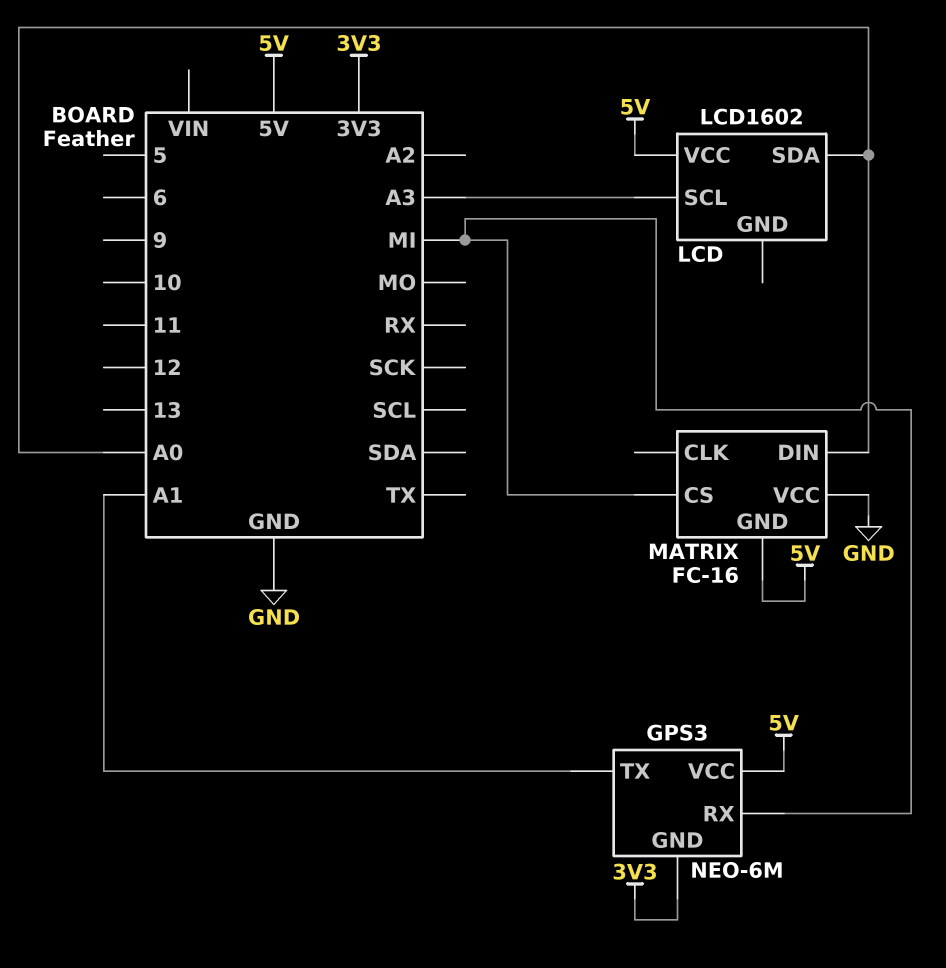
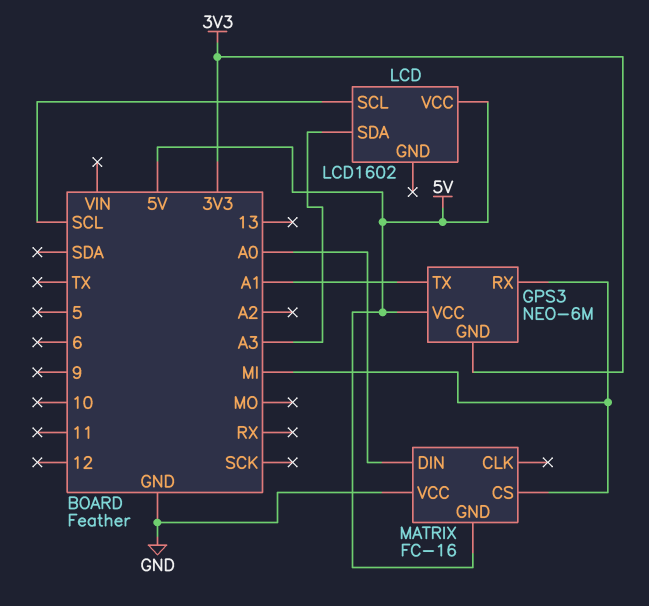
LCD pin SCL: A3 -> SCL
LCD pin SDA: A0 -> A3

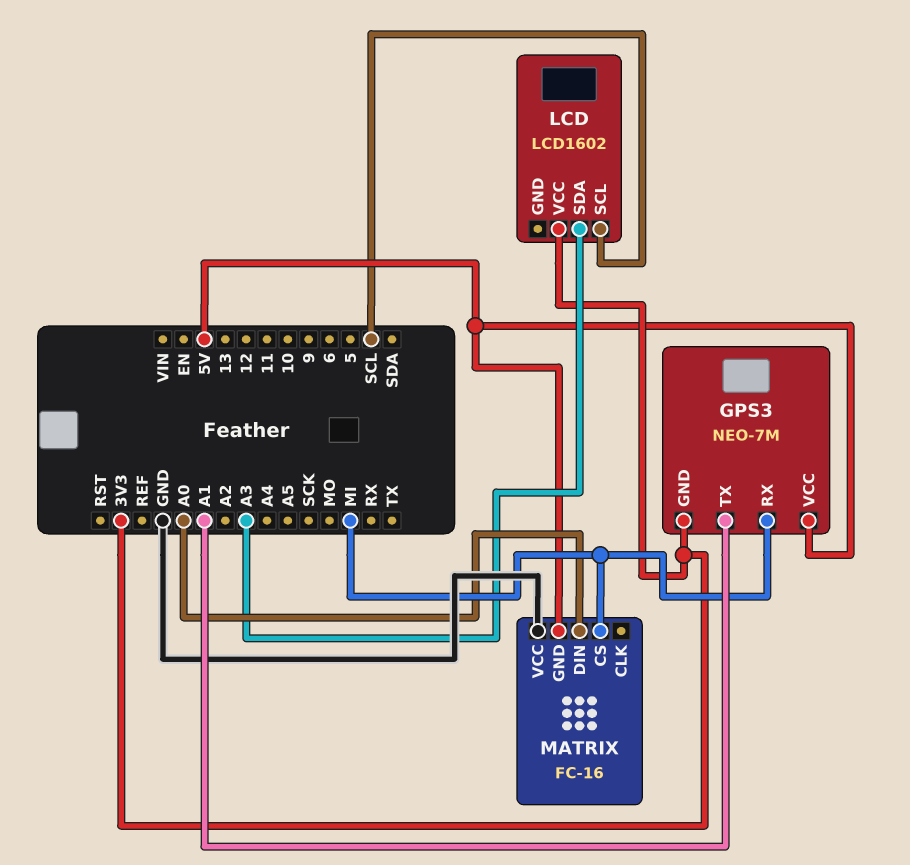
GPS3: NEO-6M -> NEO-7M
LCD pin VCC: 5V -> 3V3

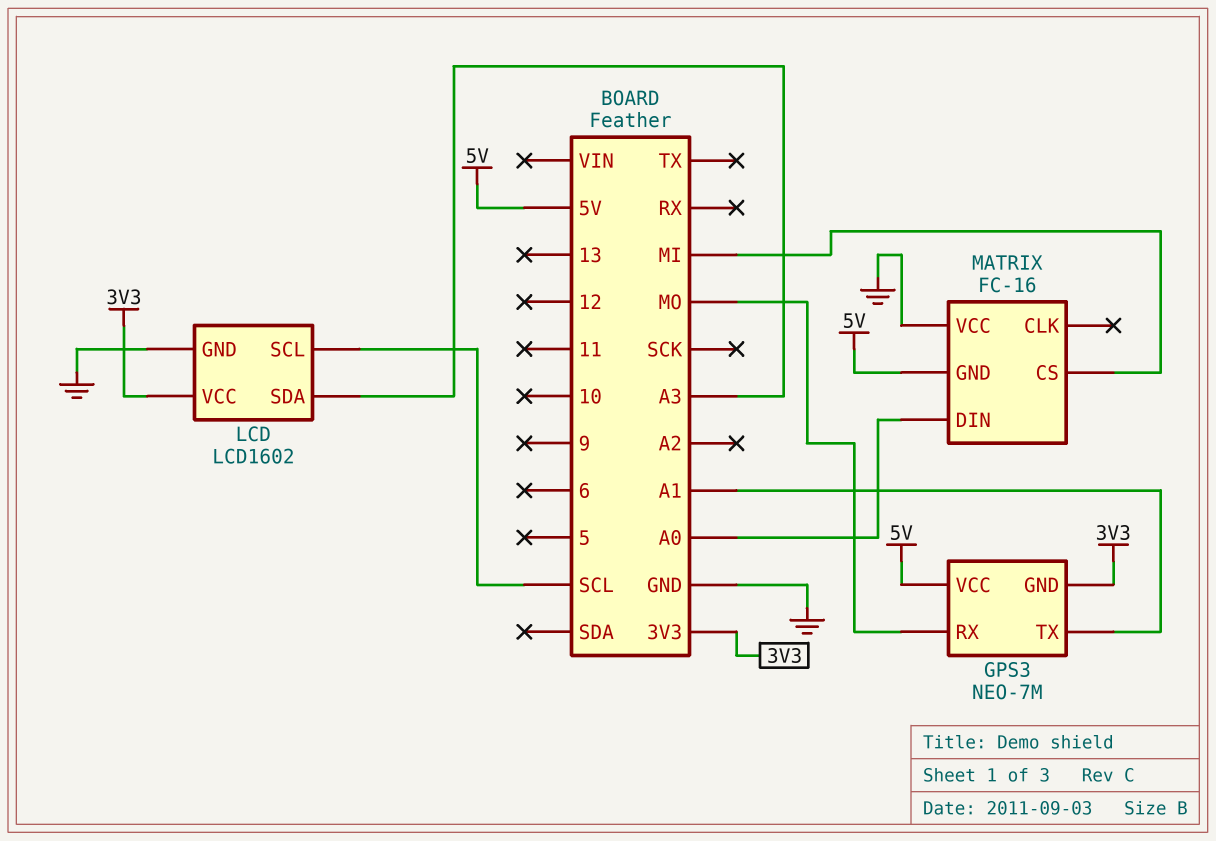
GPS3 pin RX: MI -> MO
LCD pin GND: none -> GND

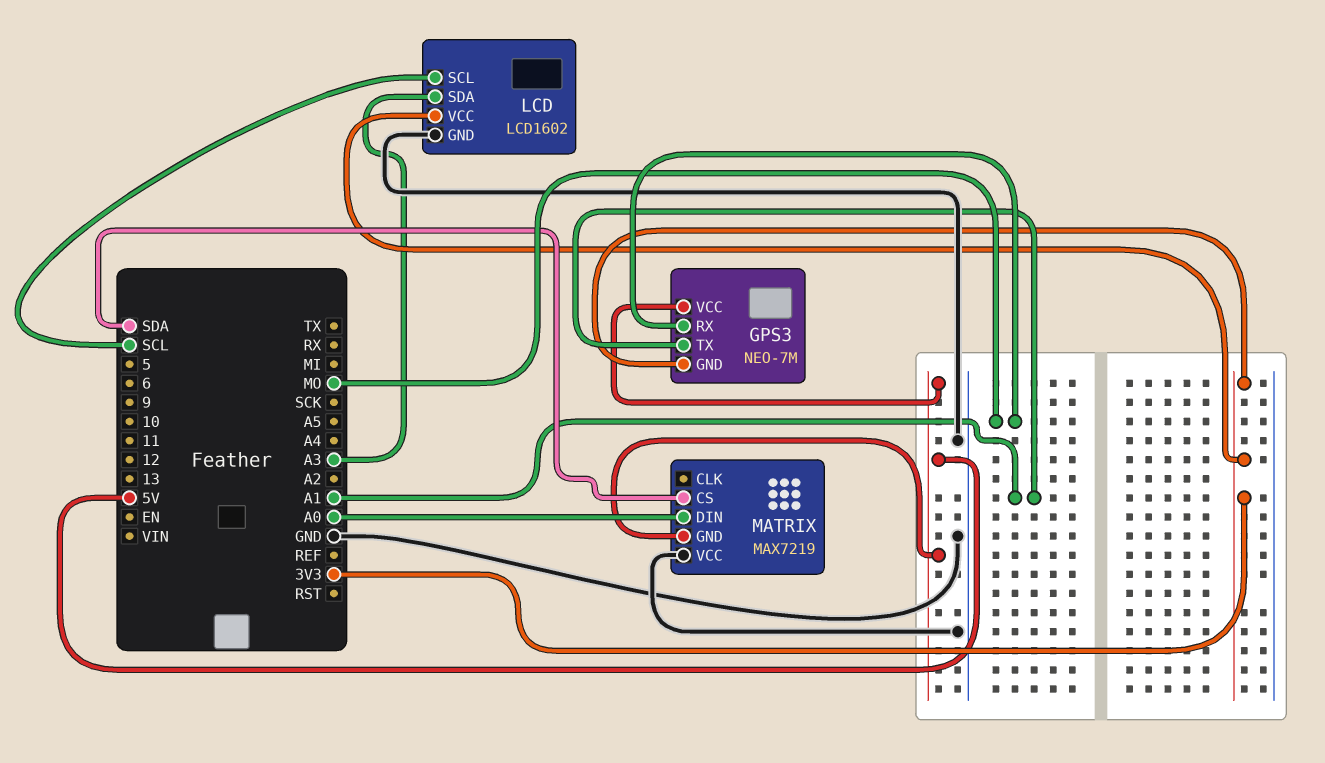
MATRIX: FC-16 -> MAX7219
MATRIX pin CS: MI -> SDA

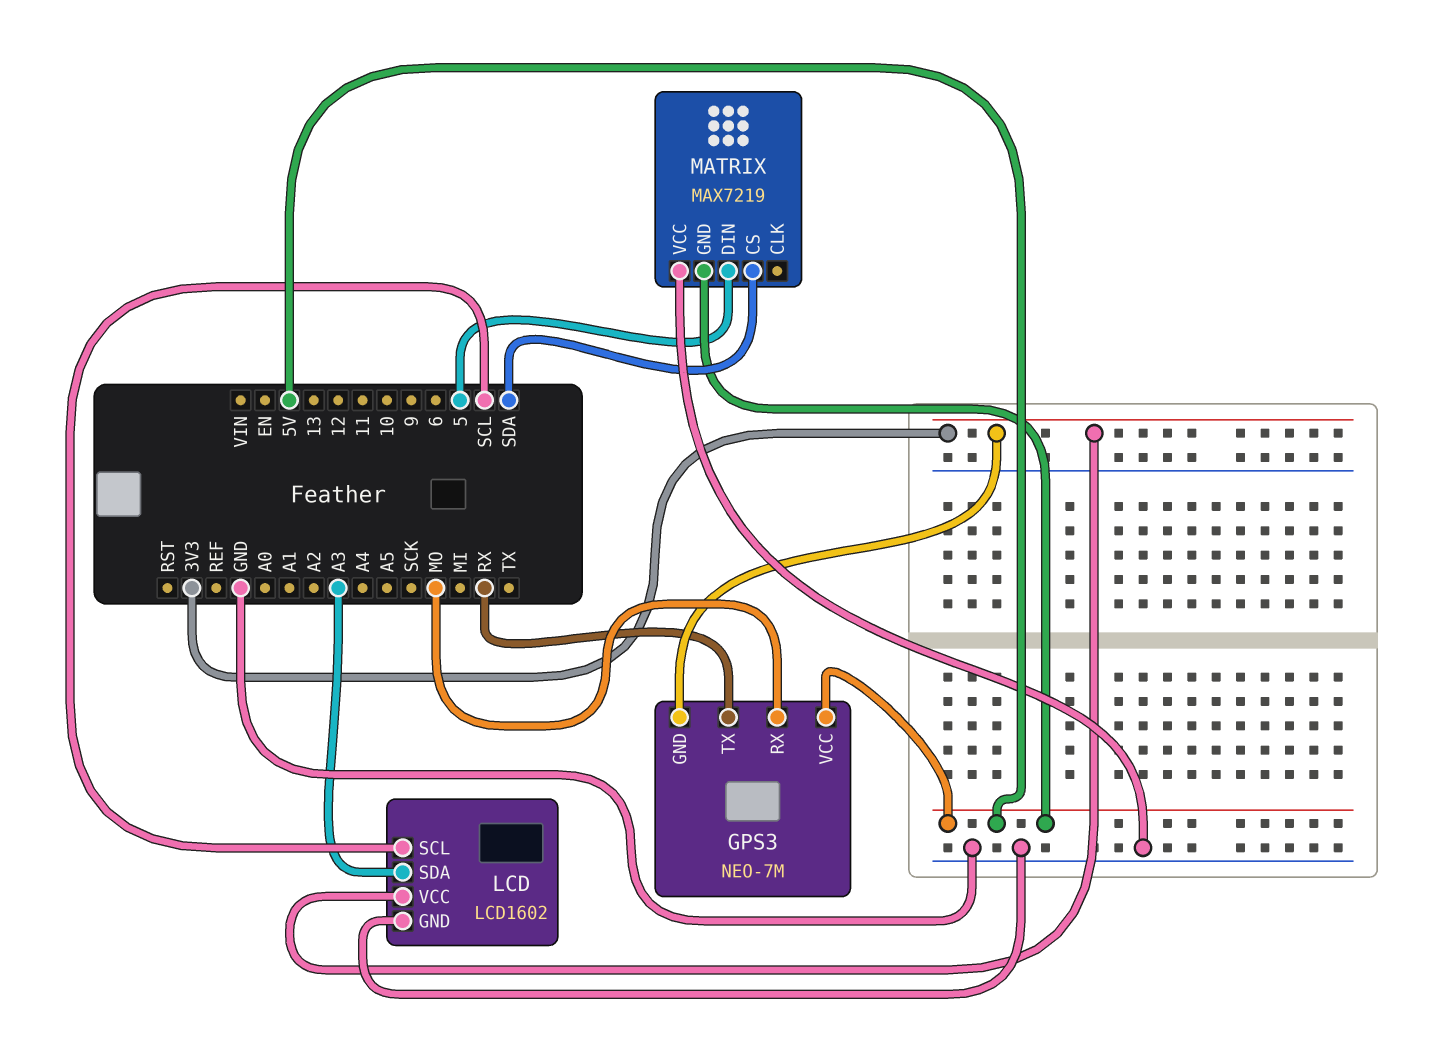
GPS3 pin TX: A1 -> RX
MATRIX pin DIN: A0 -> 5

